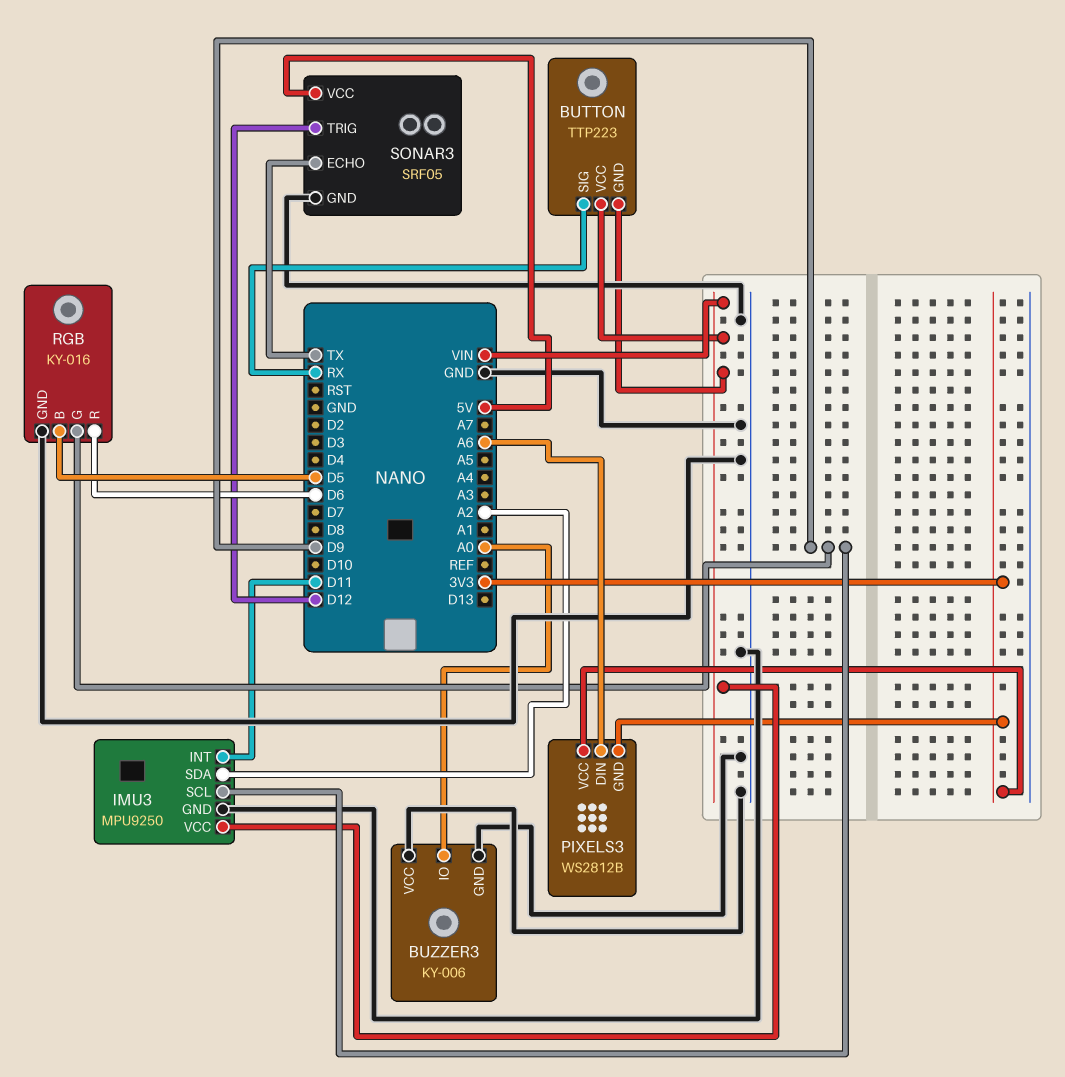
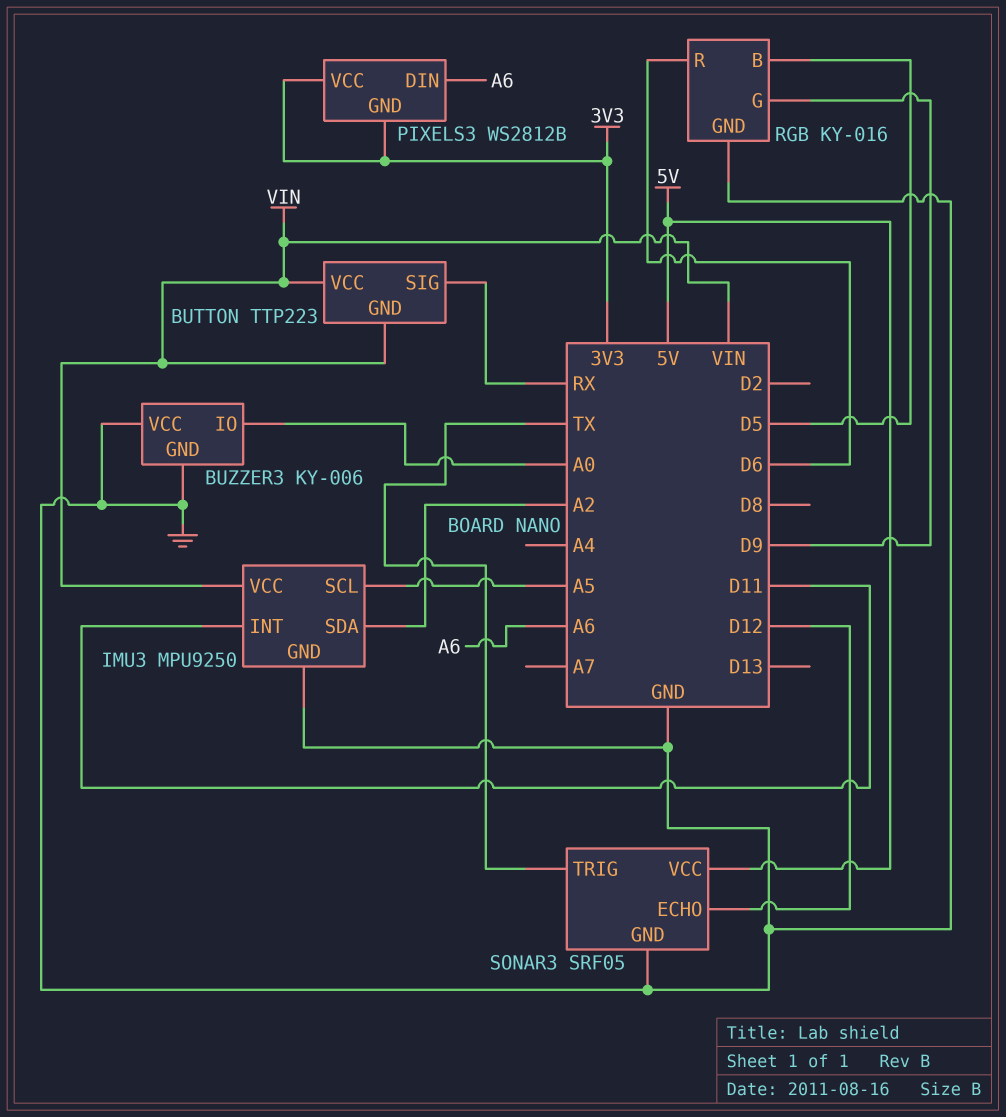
IMU3 pin SCL: D9 -> A5
SONAR3 pin ECHO: TX -> D12
SONAR3 pin TRIG: D12 -> TX

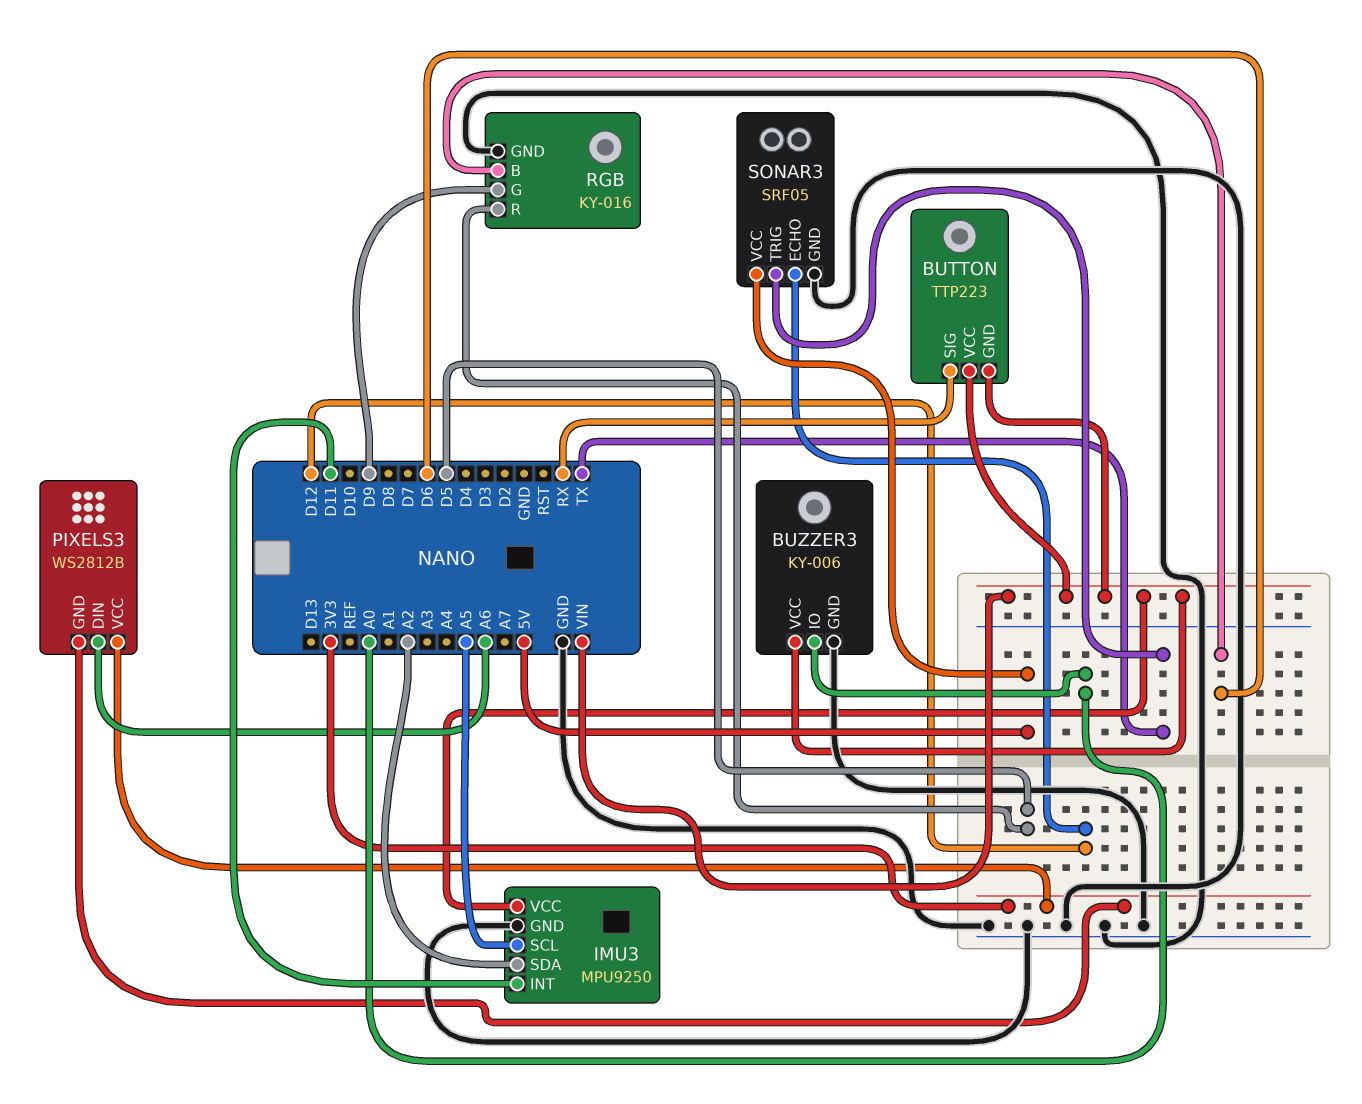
BUZZER3 pin VCC: GND -> VIN
RGB pin B: D5 -> D6
RGB pin R: D6 -> D5

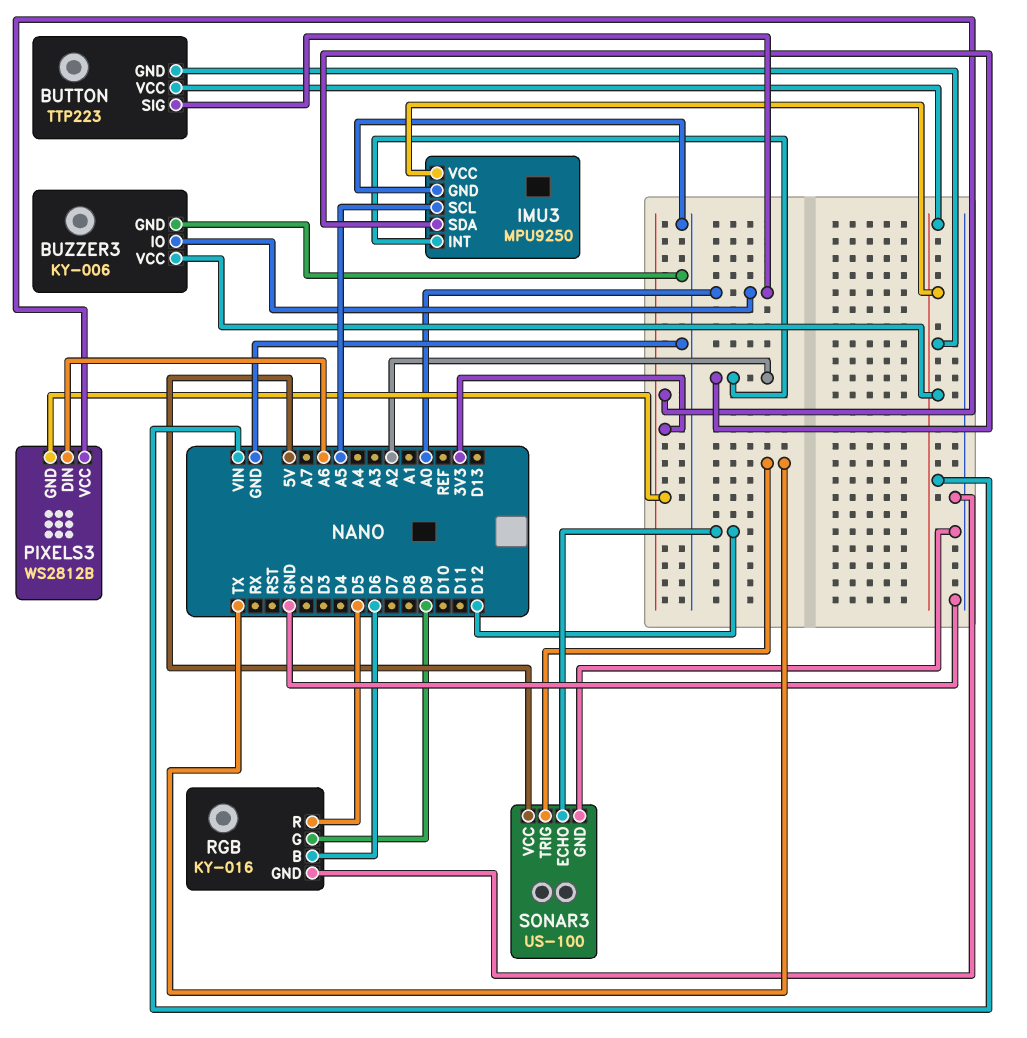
BUTTON pin SIG: RX -> A0
IMU3 pin INT: D11 -> A2
SONAR3: SRF05 -> US-100

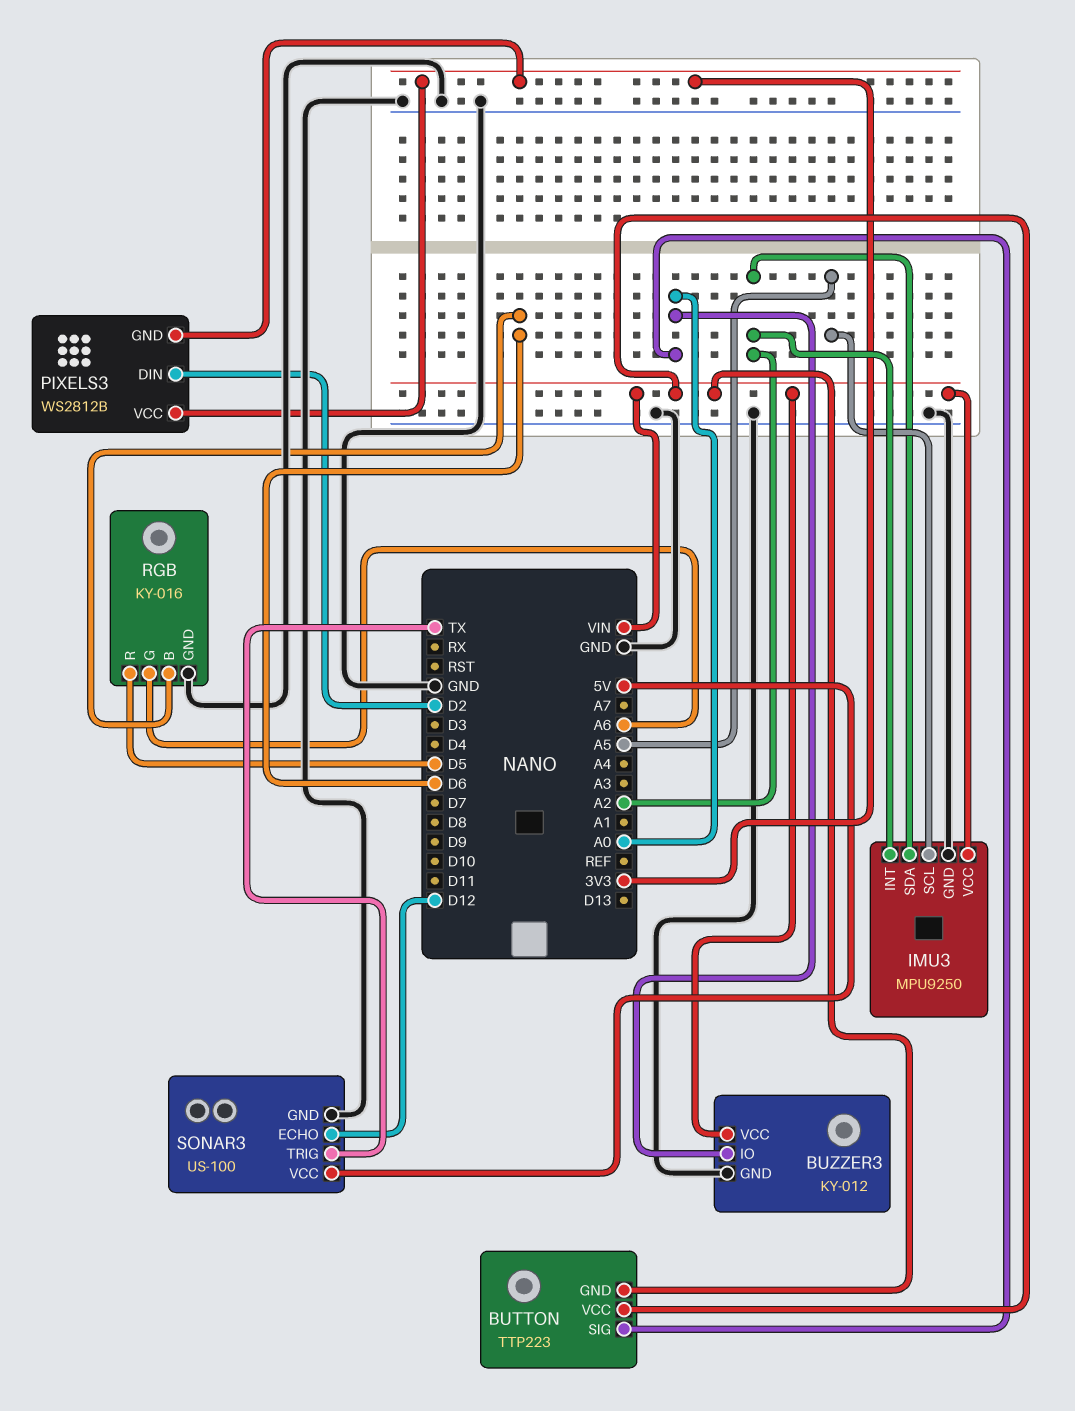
BUZZER3: KY-006 -> KY-012
PIXELS3 pin DIN: A6 -> D2
RGB pin G: D9 -> A6

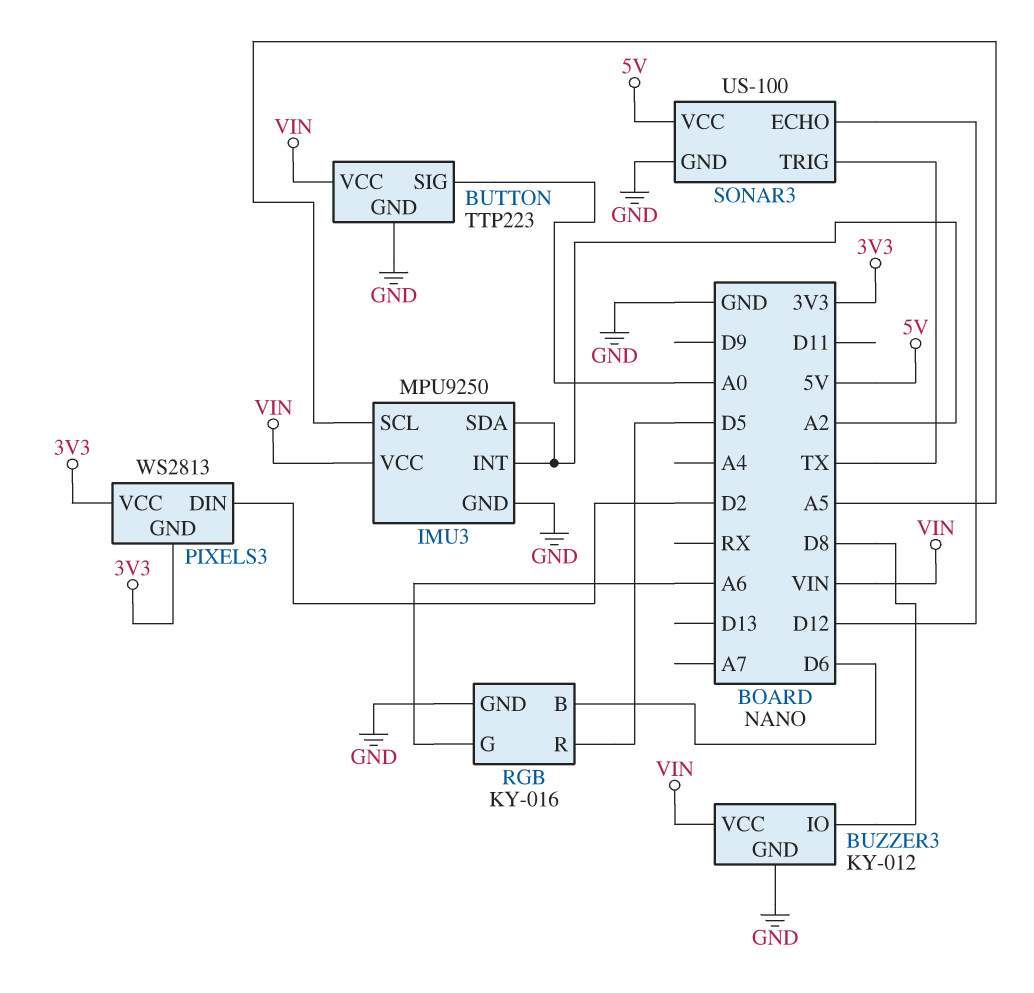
BUTTON pin GND: VIN -> GND
BUZZER3 pin IO: A0 -> D8
PIXELS3: WS2812B -> WS2813

